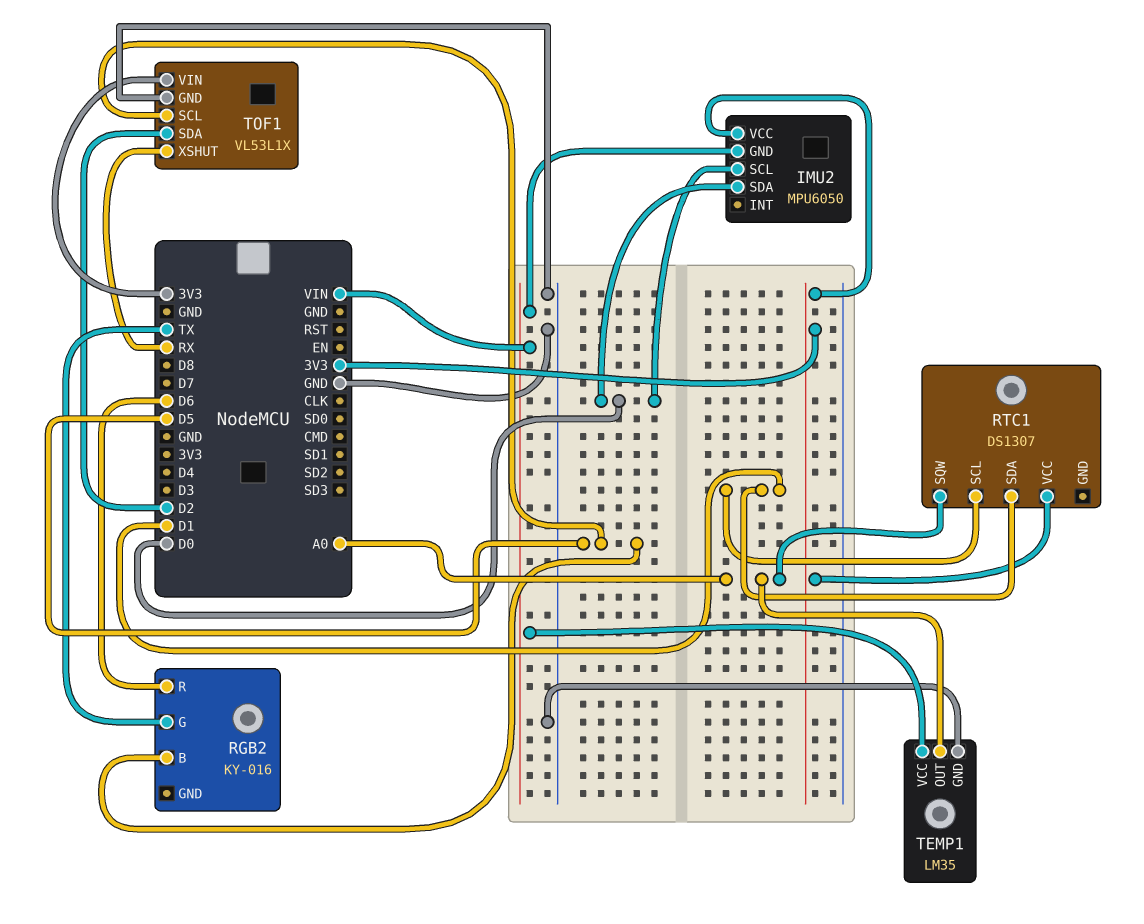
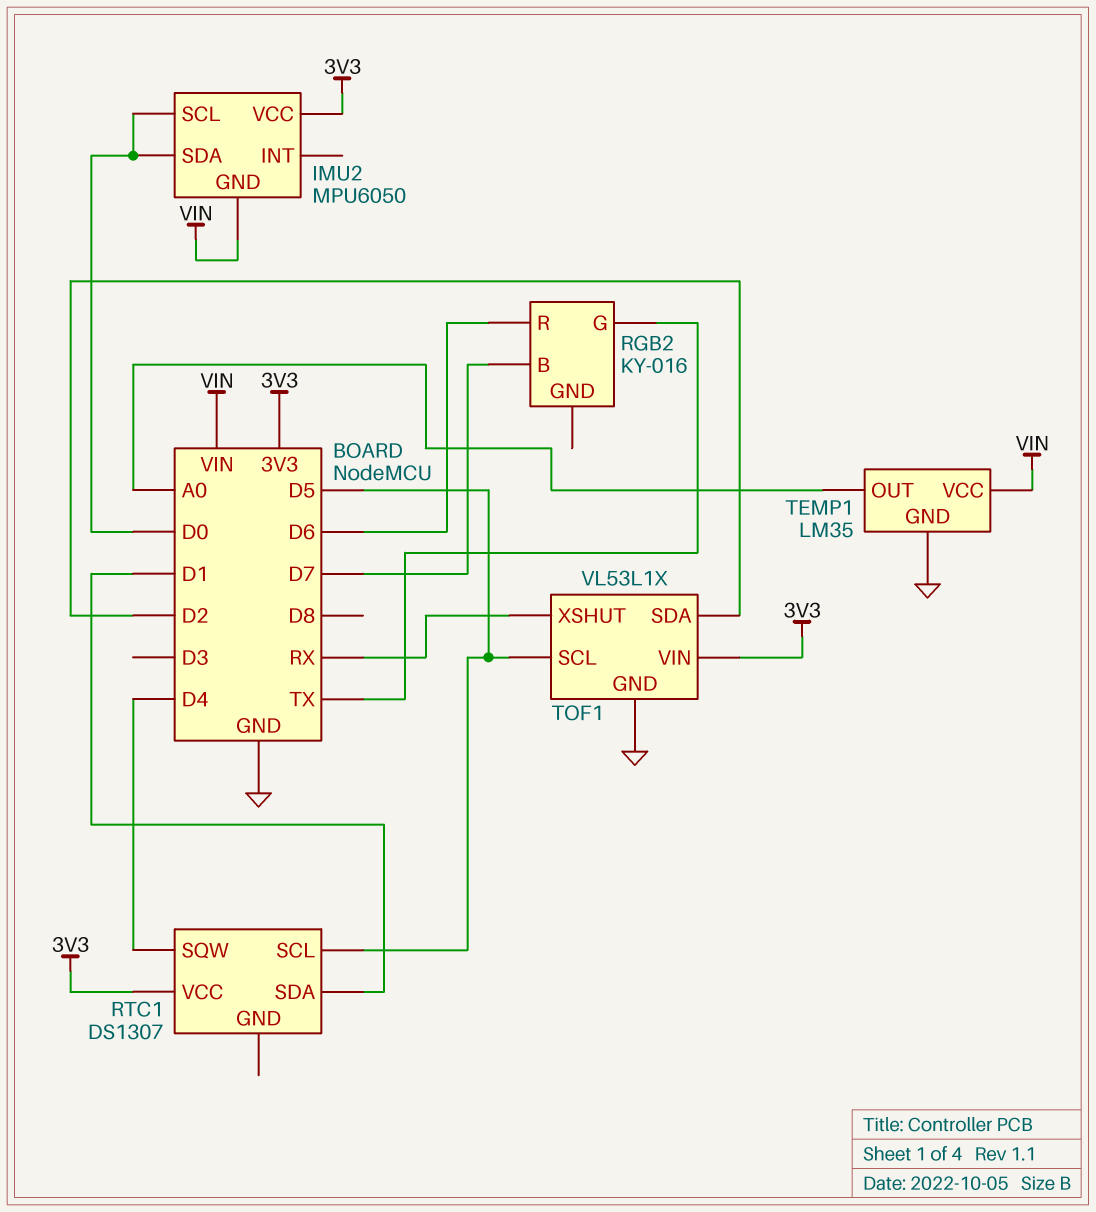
RGB2 pin B: D5 -> D7
RTC1 pin SCL: D1 -> D5
RTC1 pin SQW: A0 -> D4

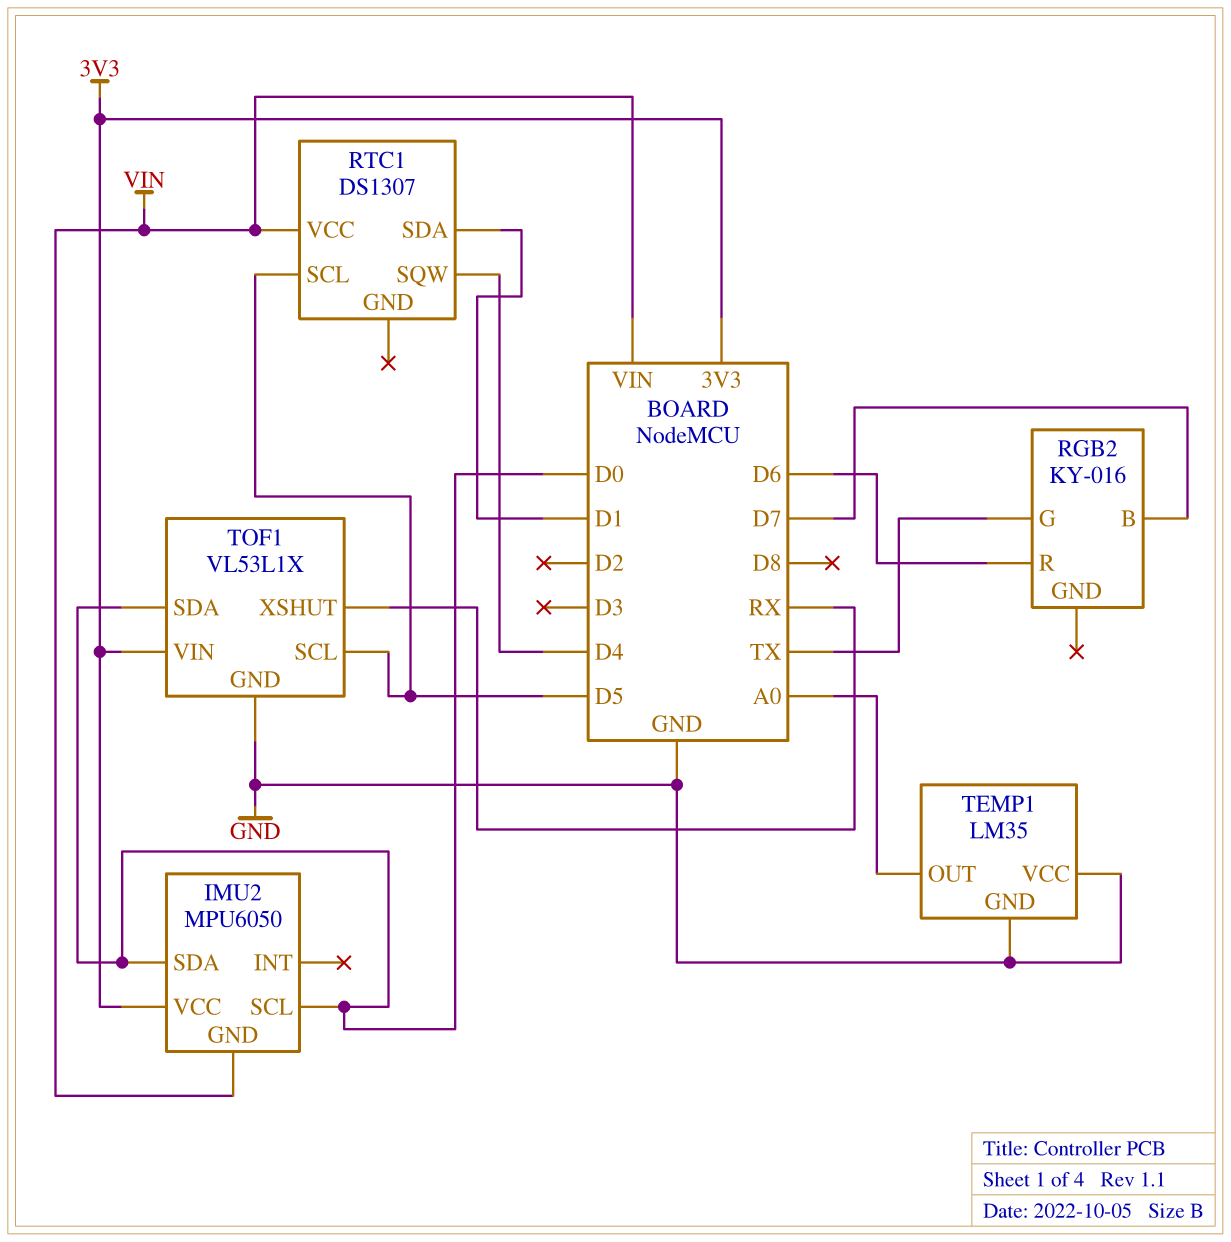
RTC1 pin VCC: 3V3 -> VIN
TEMP1 pin VCC: VIN -> GND
TOF1 pin SDA: D2 -> D0

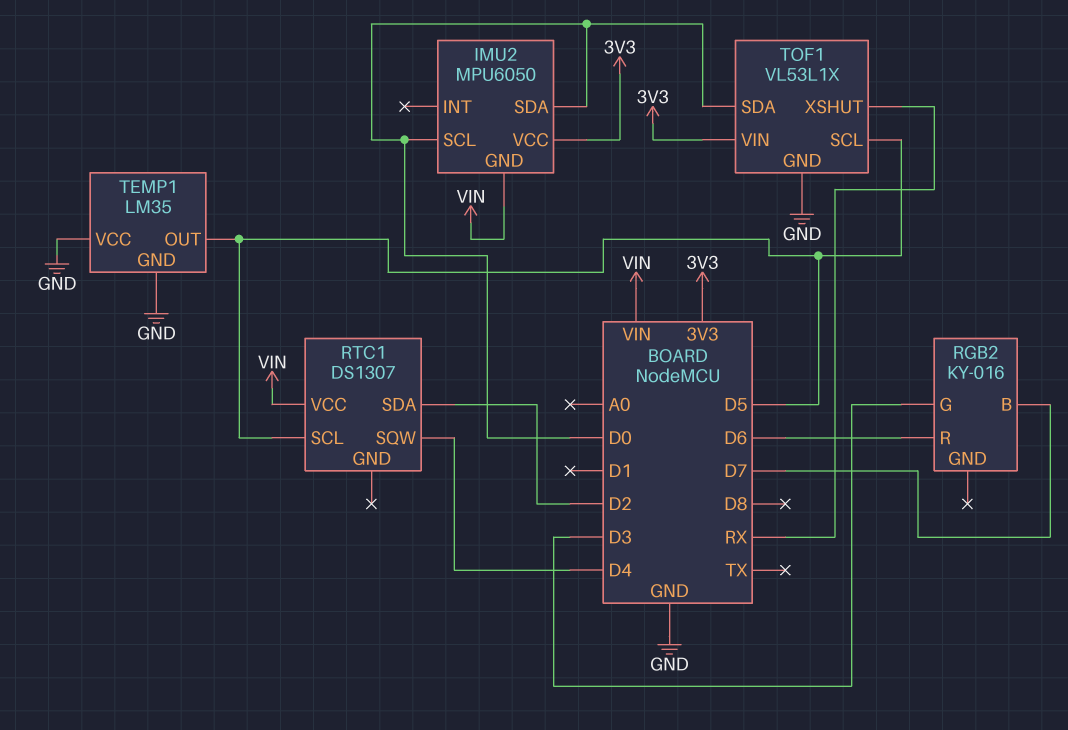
RGB2 pin G: TX -> D3
RTC1 pin SDA: D1 -> D2
TEMP1 pin OUT: A0 -> D5

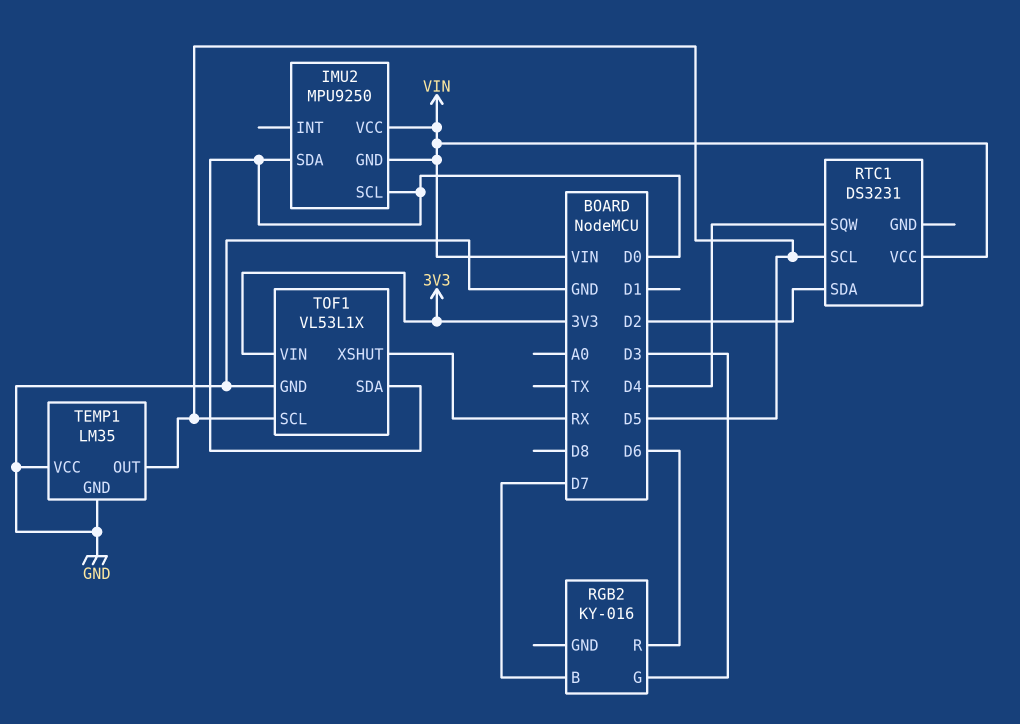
IMU2: MPU6050 -> MPU9250
IMU2 pin VCC: 3V3 -> VIN
RTC1: DS1307 -> DS3231

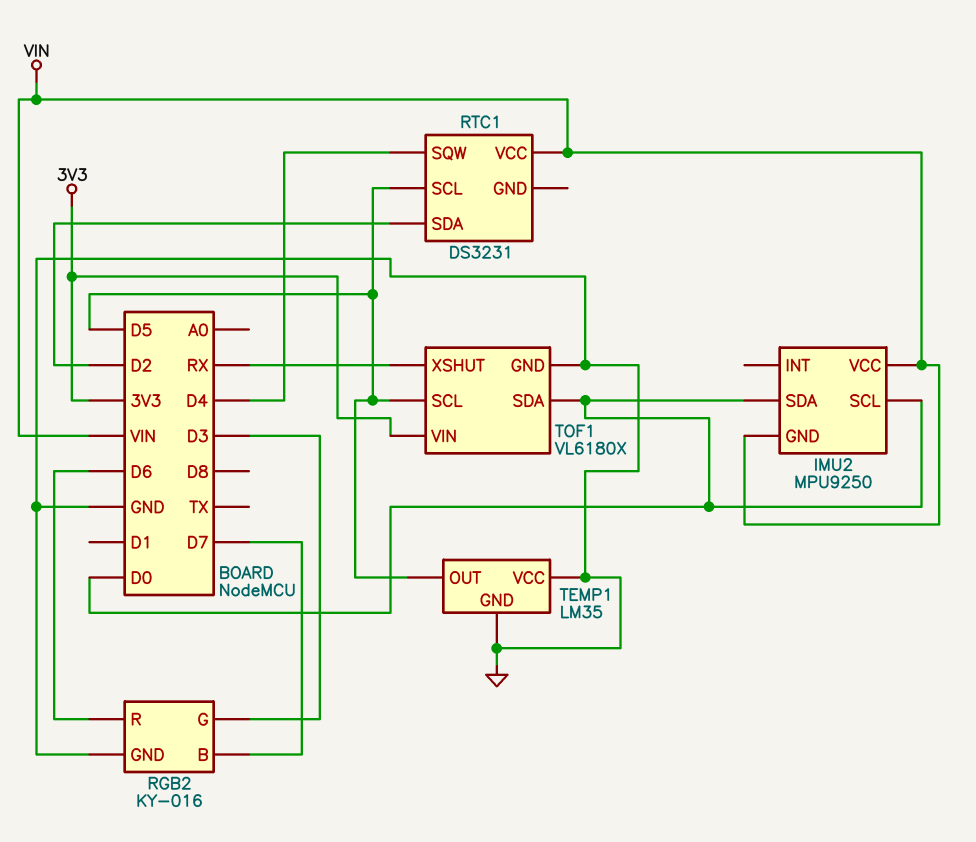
RGB2 pin GND: none -> GND
TOF1: VL53L1X -> VL6180X

